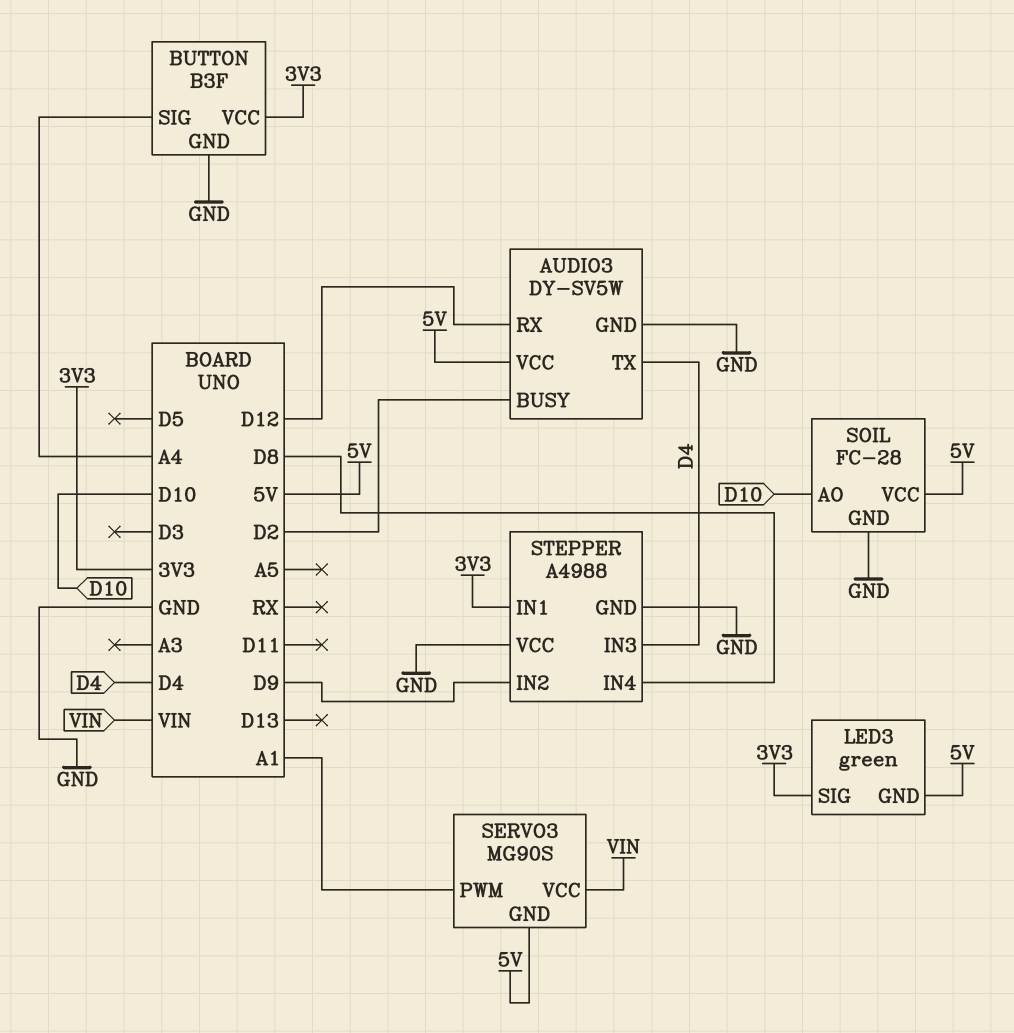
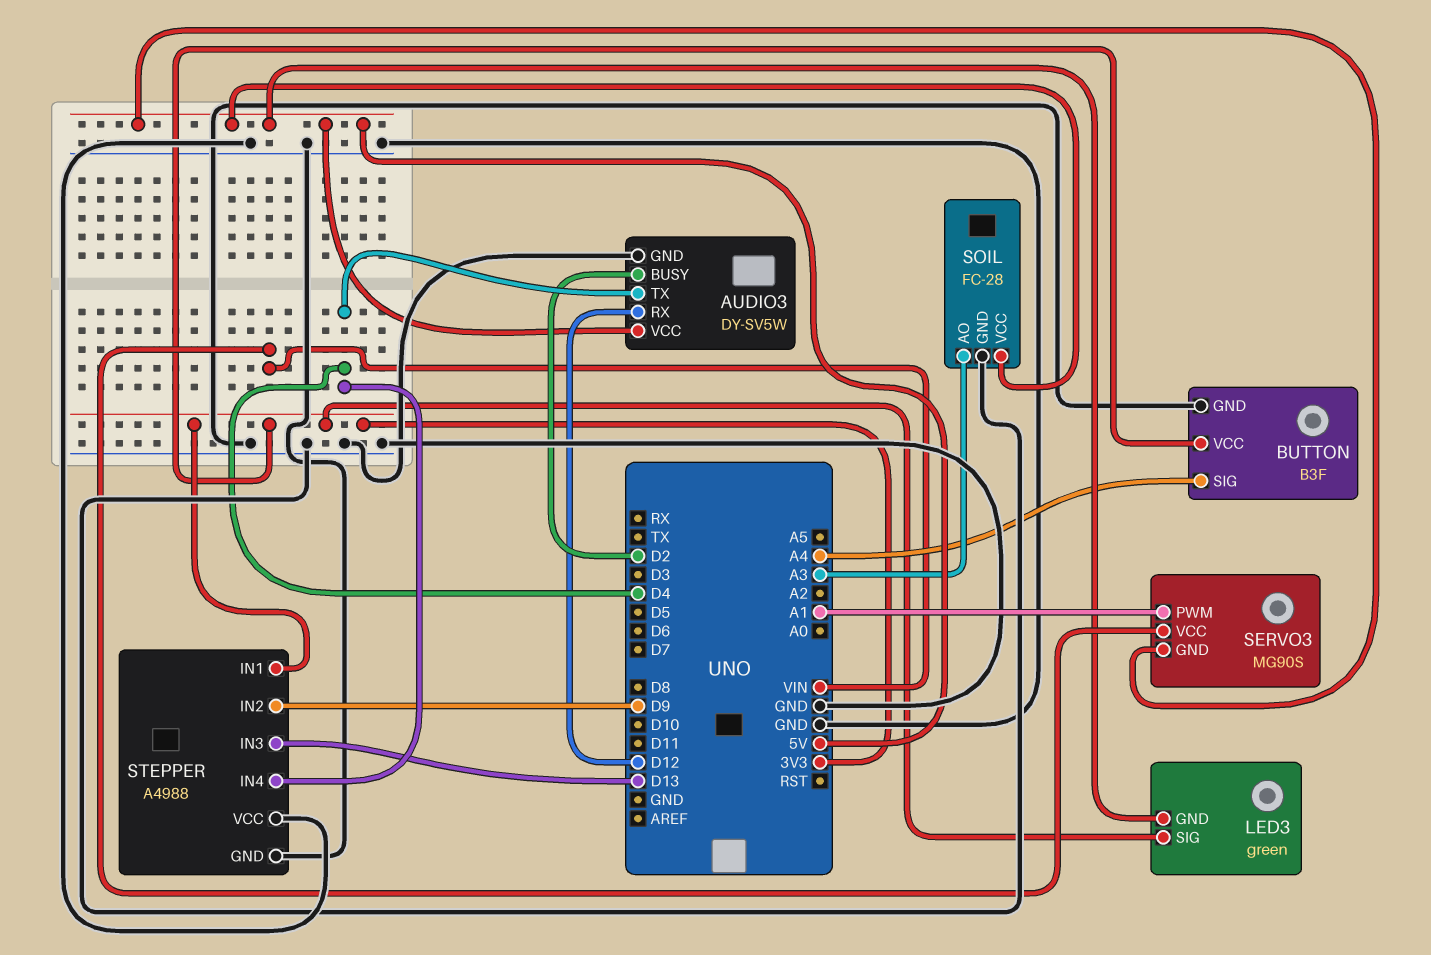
SOIL pin AO: D10 -> A3
STEPPER pin IN3: D4 -> D13
STEPPER pin IN4: D8 -> D4

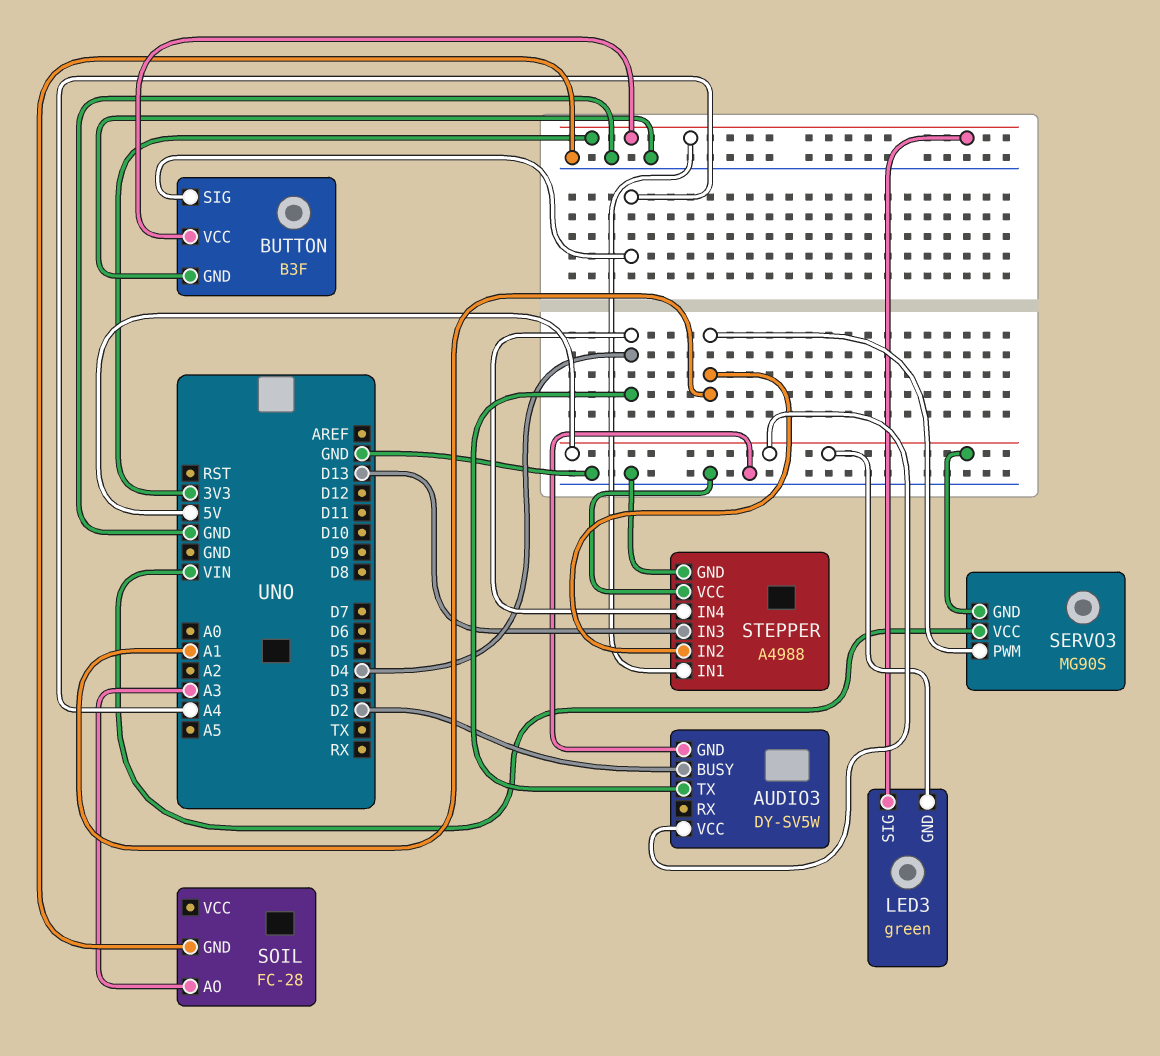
AUDIO3 pin RX: D12 -> none
SOIL pin VCC: 5V -> none
STEPPER pin IN2: D9 -> A1

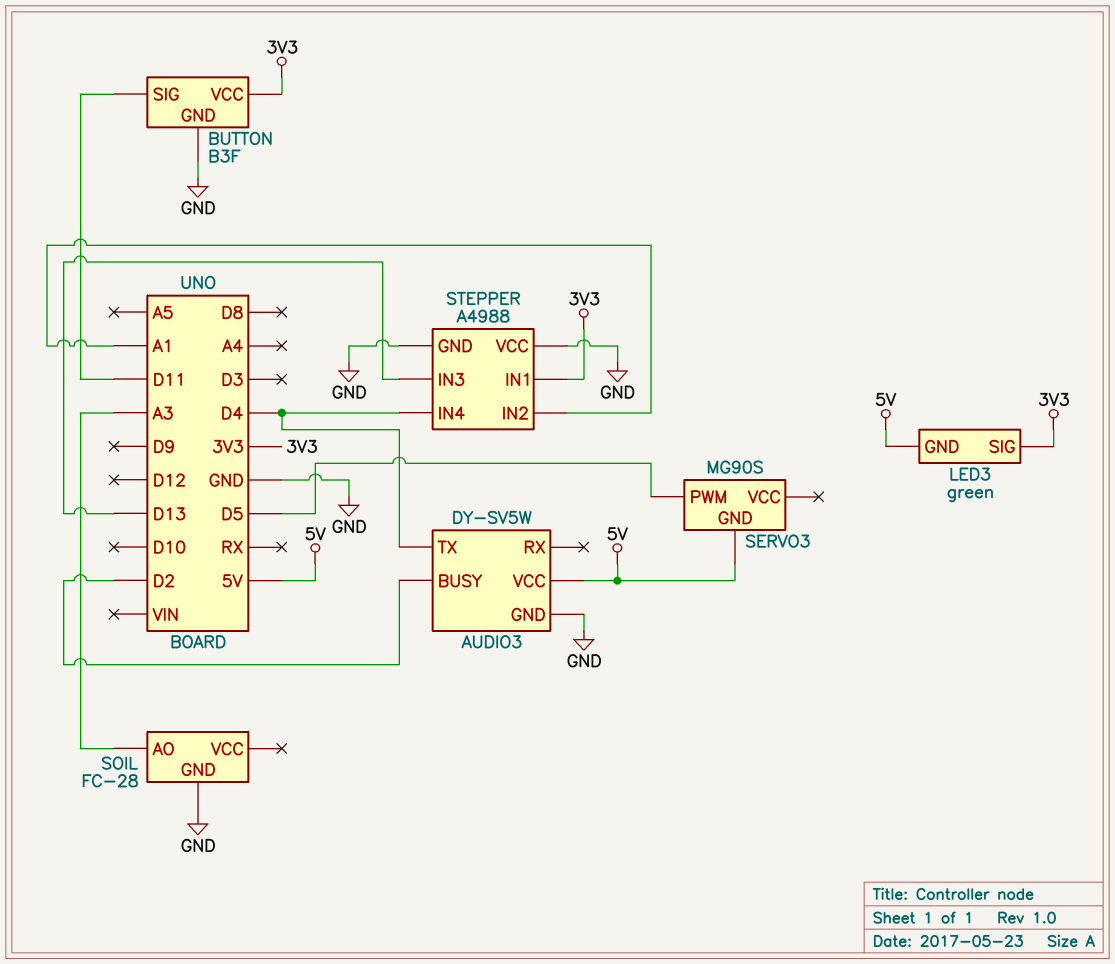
BUTTON pin SIG: A4 -> D11
SERVO3 pin PWM: A1 -> D5
SERVO3 pin VCC: VIN -> none

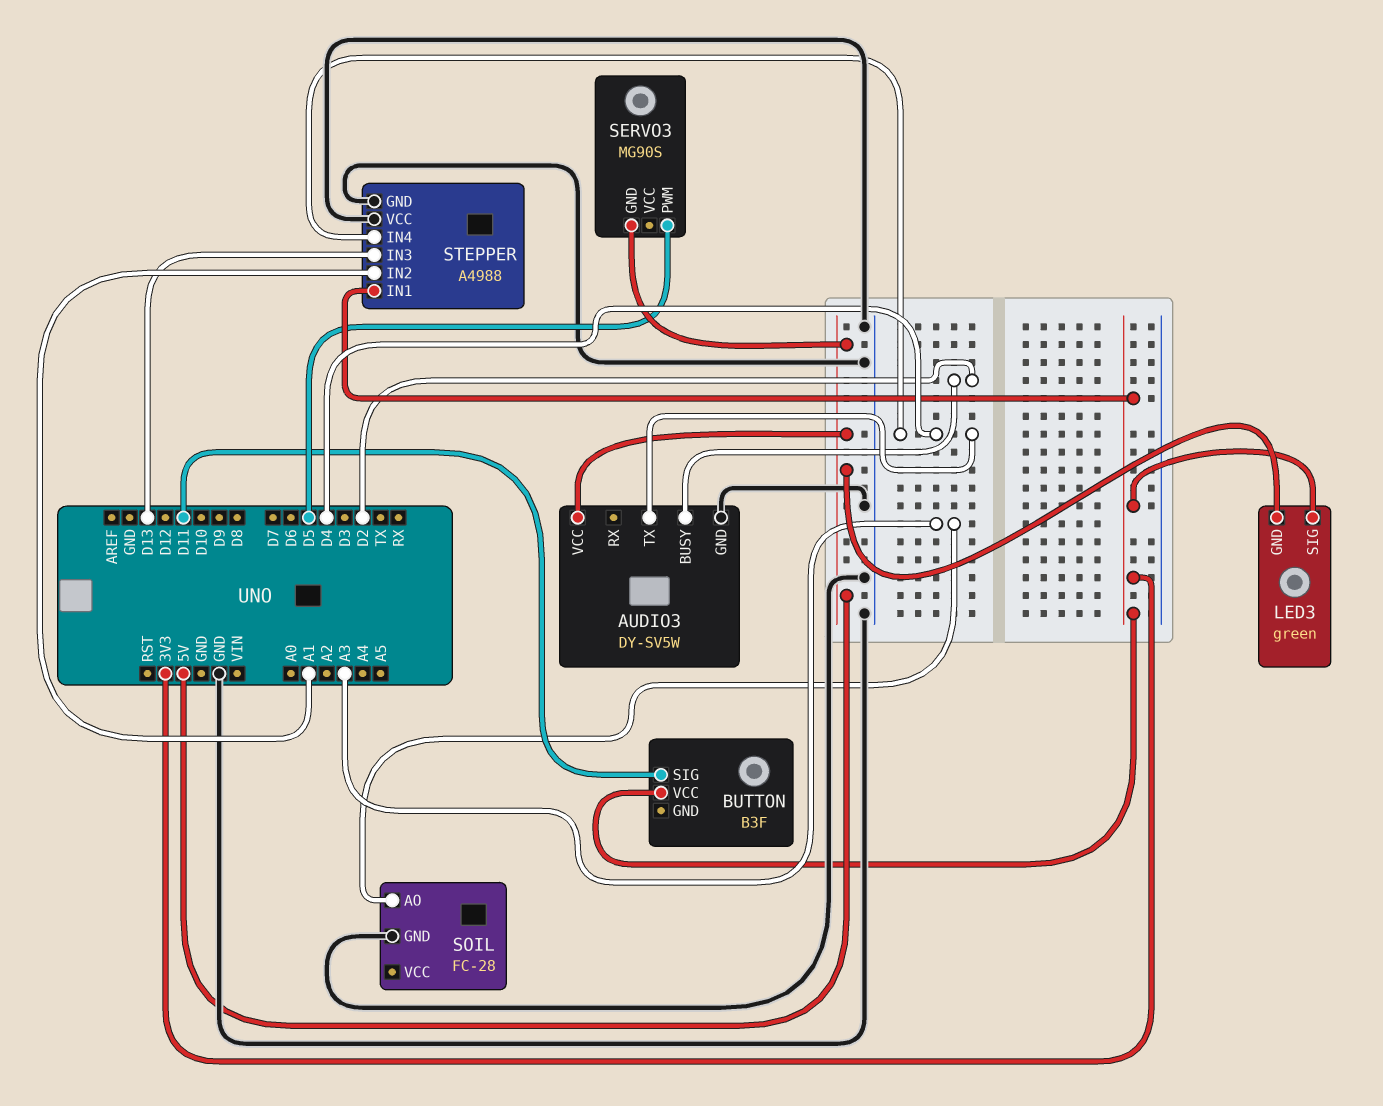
BUTTON pin GND: GND -> none

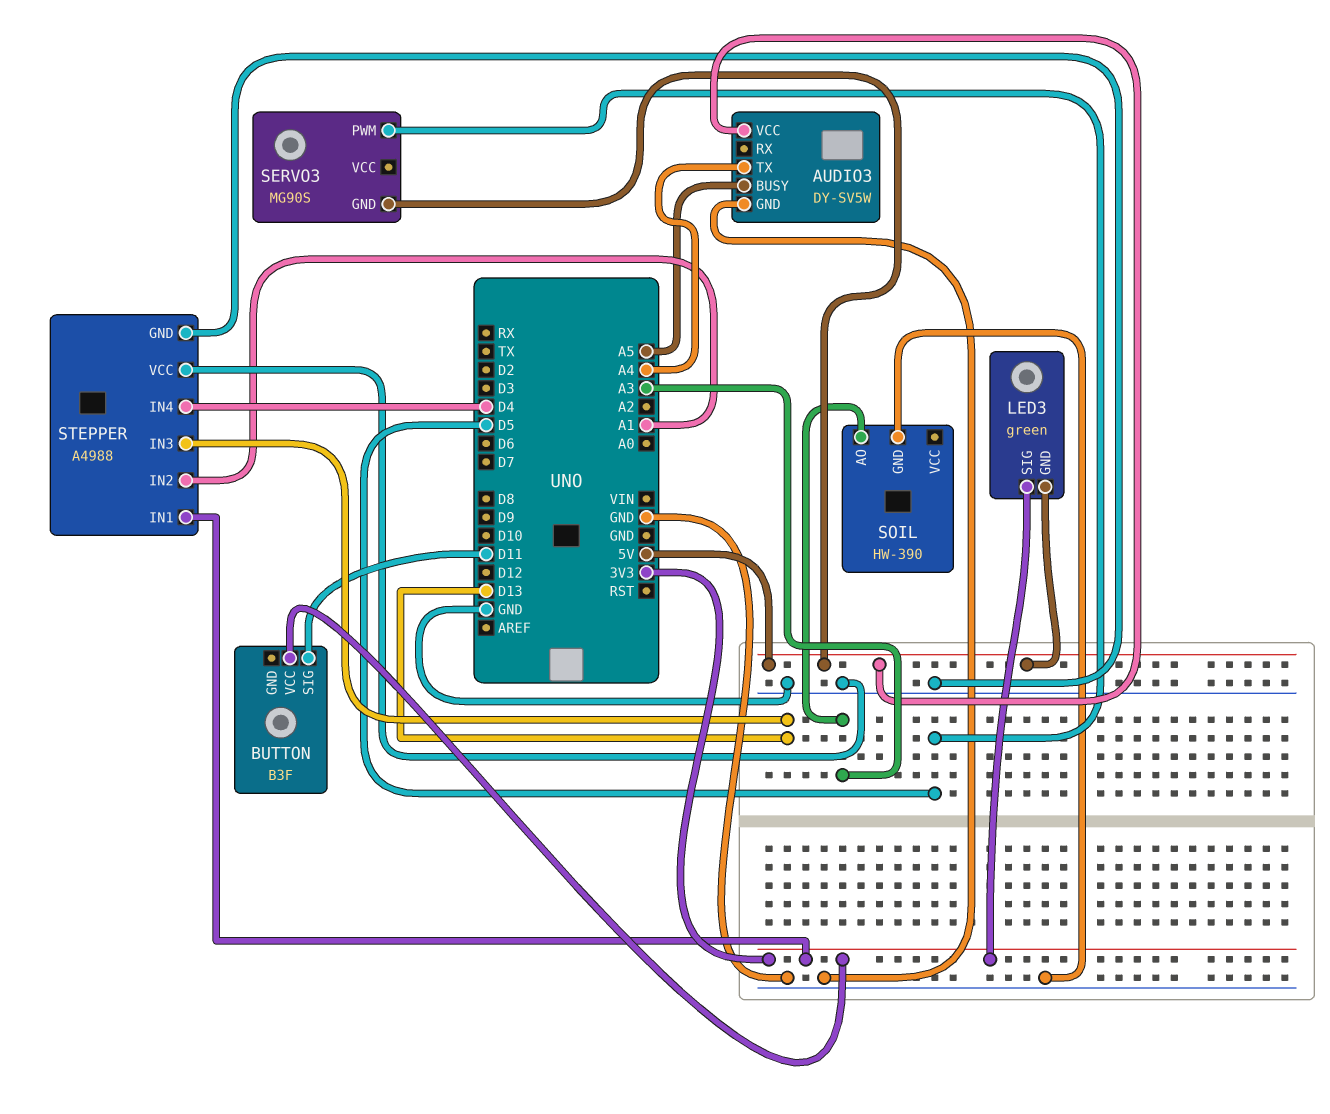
AUDIO3 pin BUSY: D2 -> A5
AUDIO3 pin TX: D4 -> A4
SOIL: FC-28 -> HW-390

